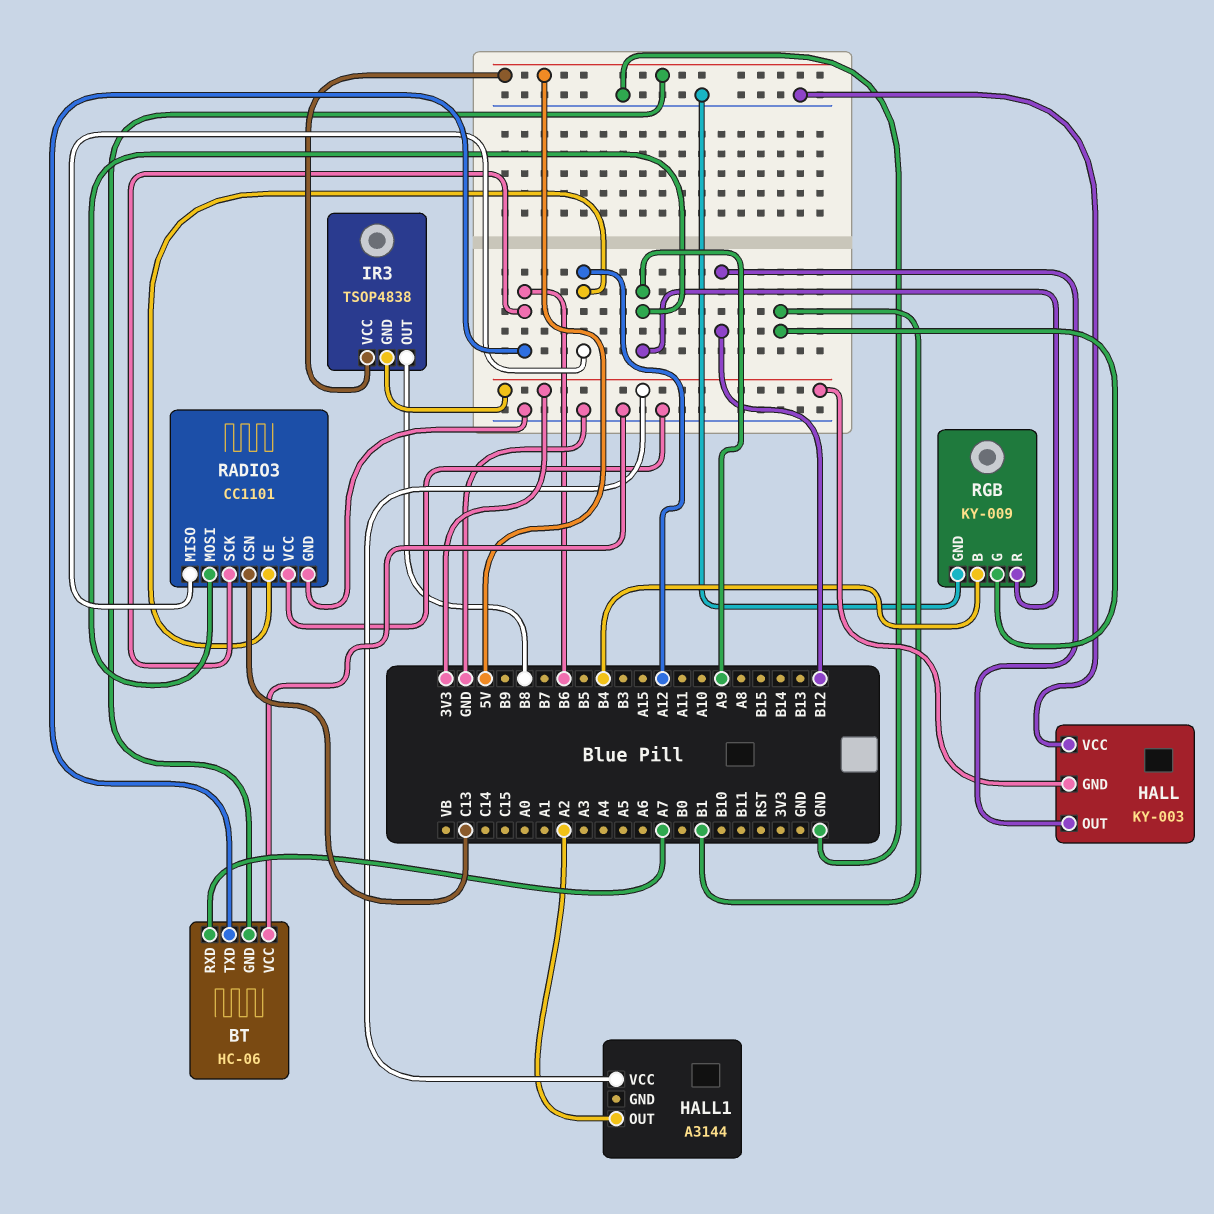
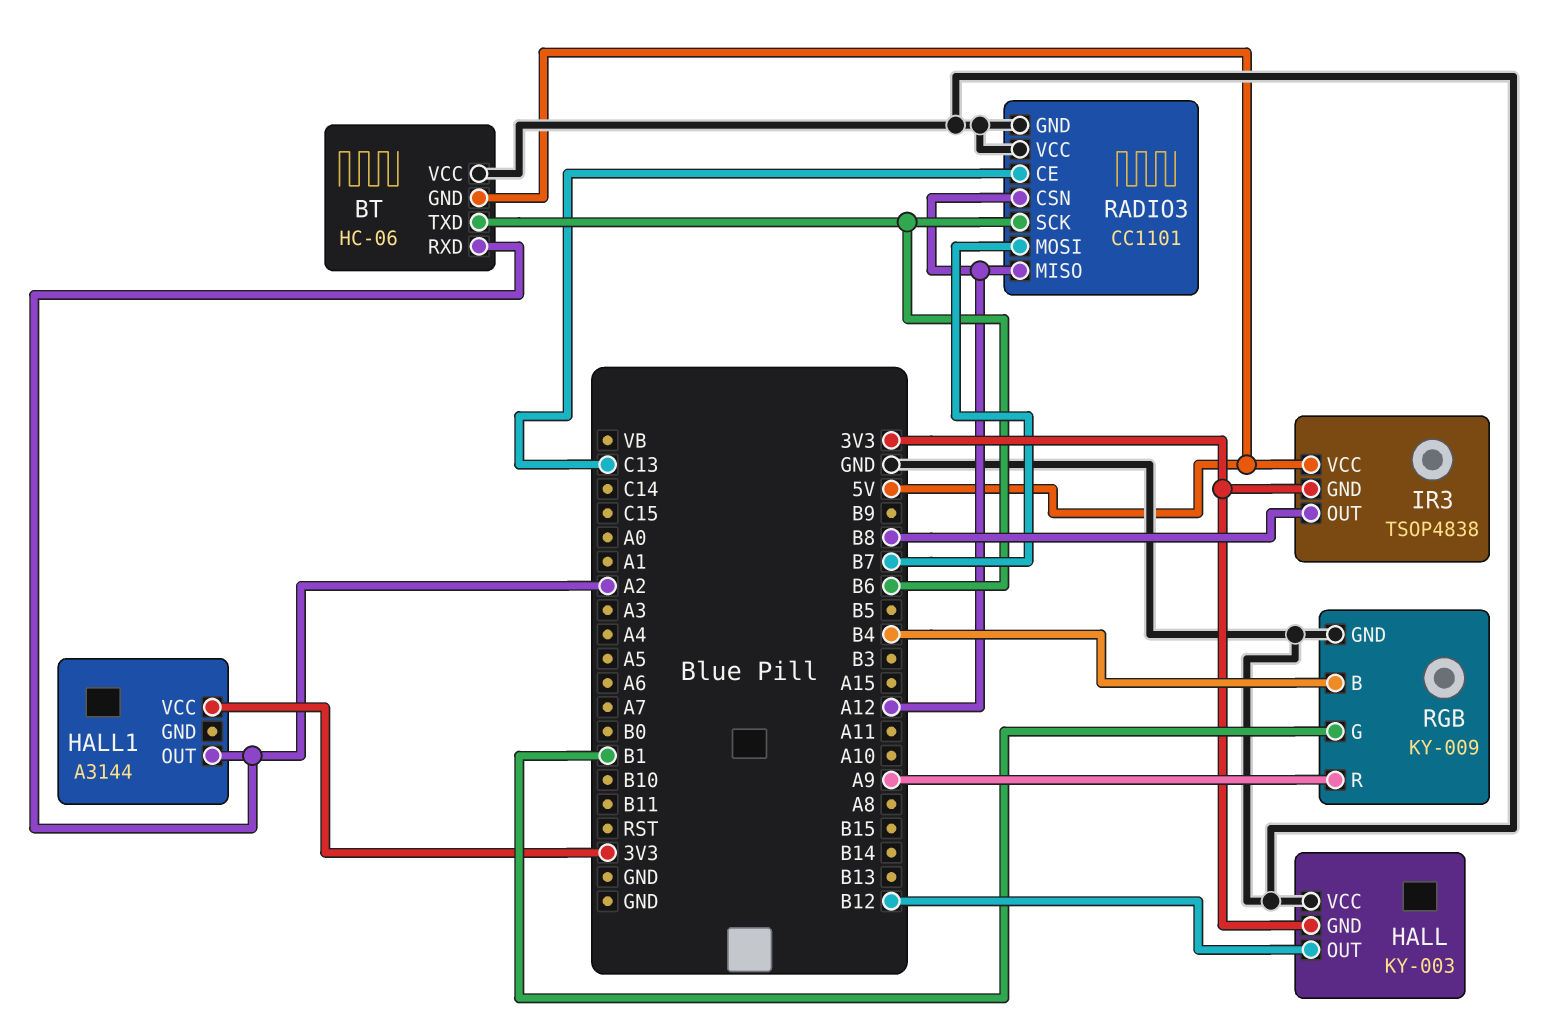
BT pin RXD: A7 -> A2
RADIO3 pin CE: A12 -> C13
RADIO3 pin CSN: C13 -> A12
RADIO3 pin MOSI: A9 -> B7

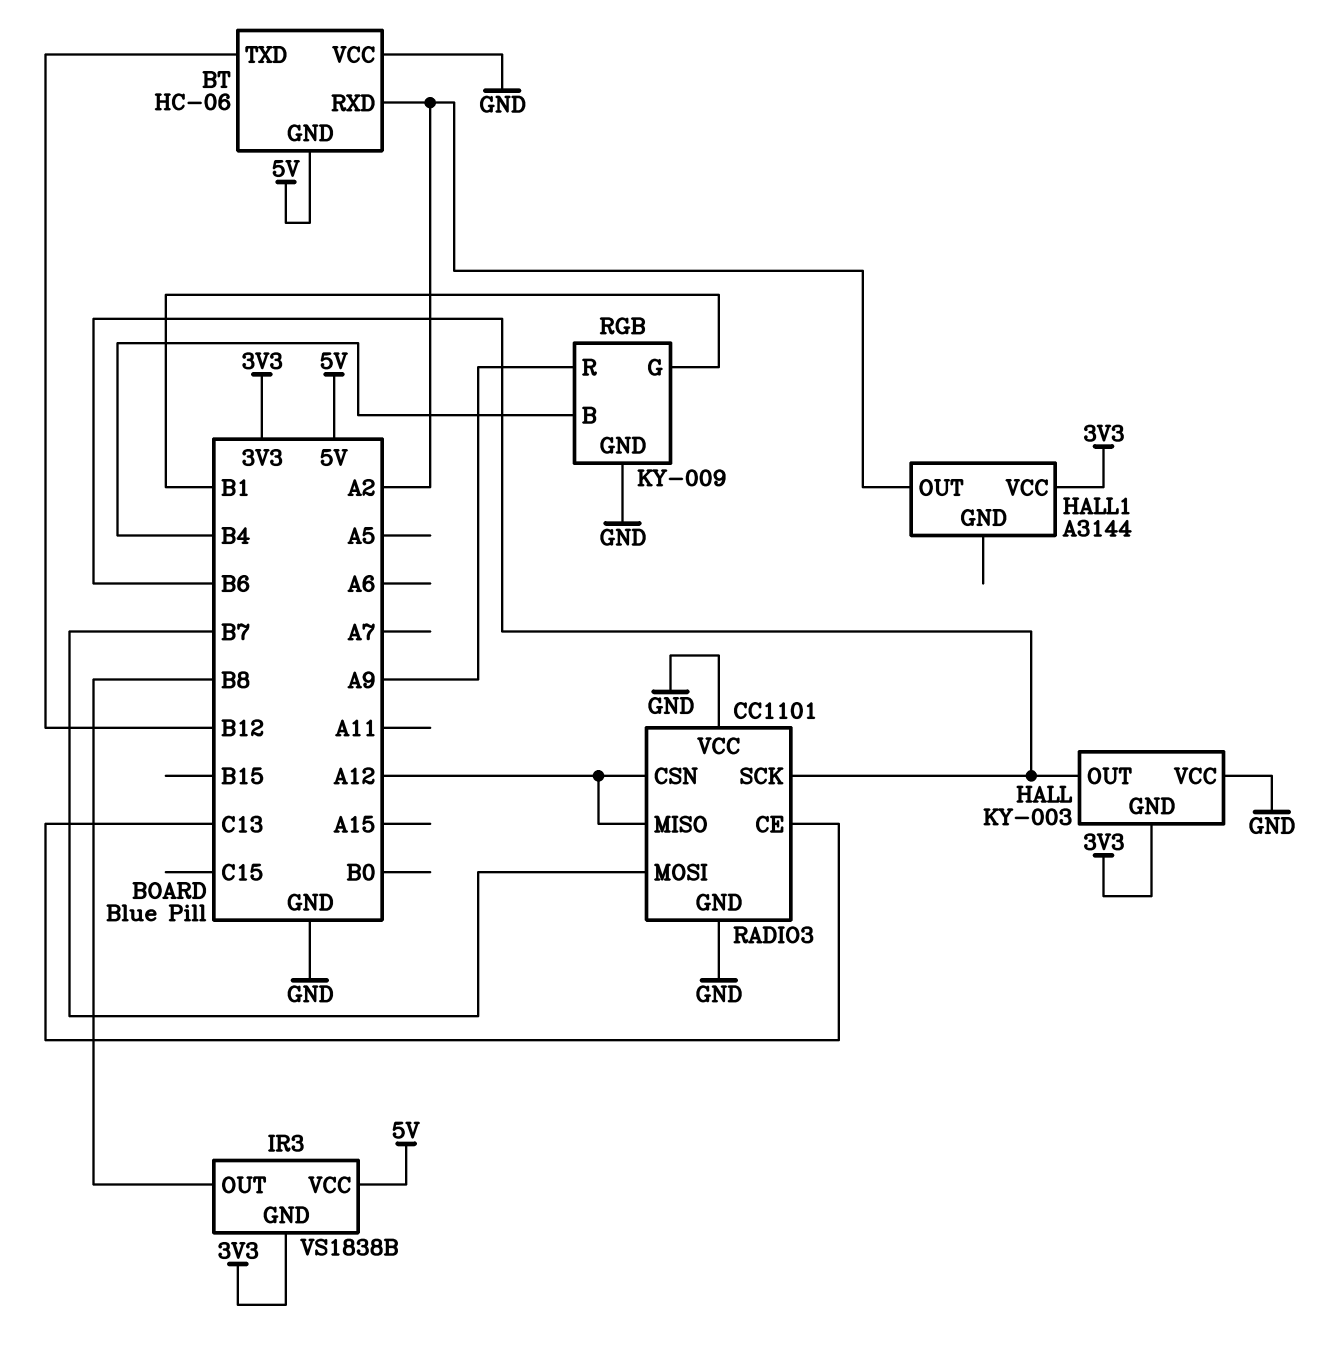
BT pin TXD: B6 -> B12
HALL pin OUT: B12 -> B6
IR3: TSOP4838 -> VS1838B

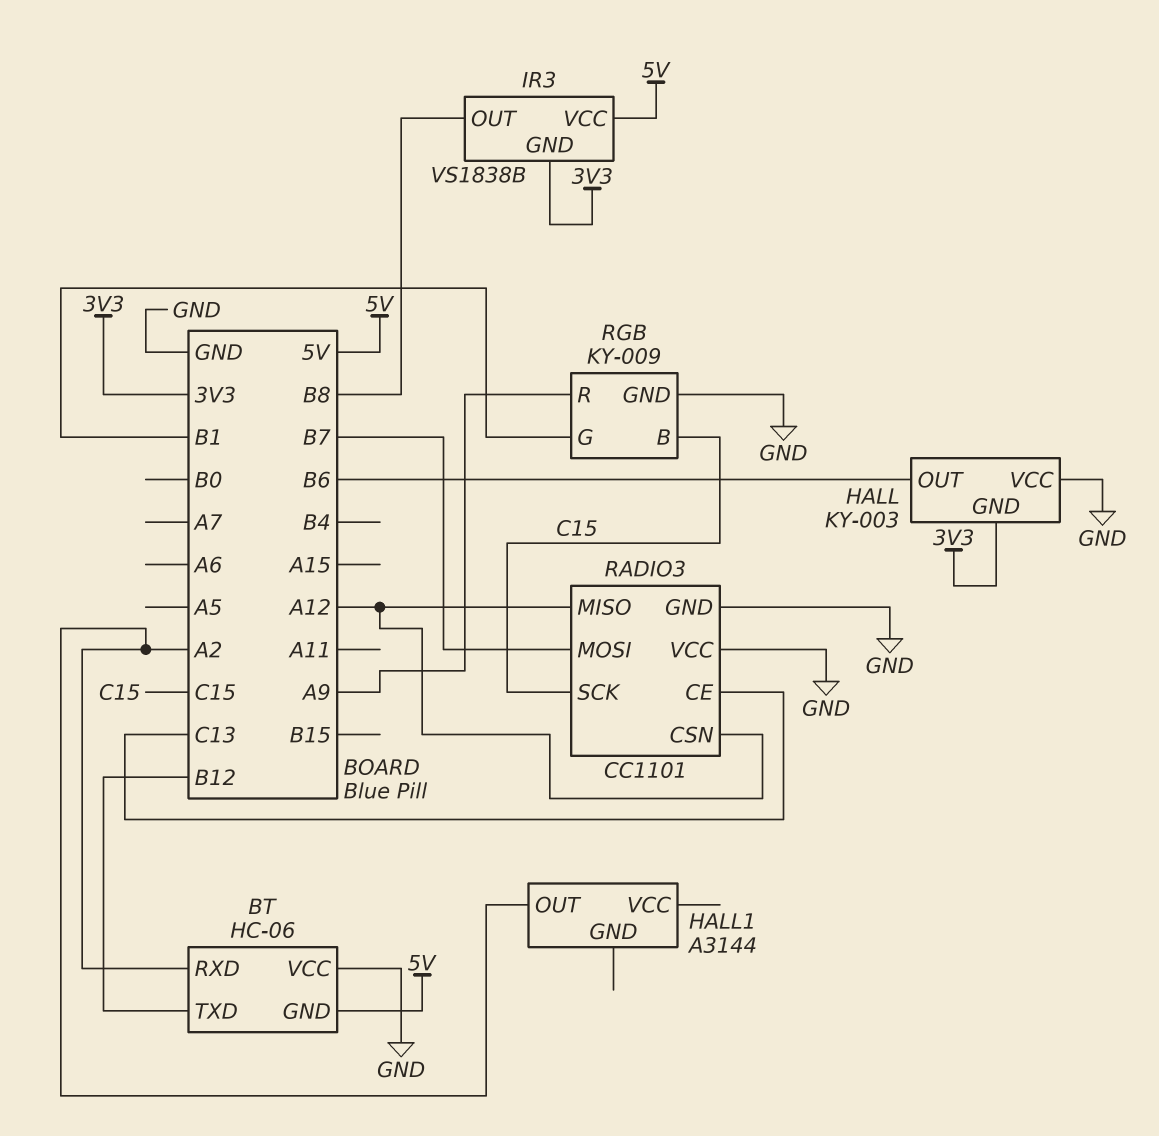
HALL1 pin VCC: 3V3 -> none
RADIO3 pin SCK: B6 -> C15
RGB pin B: B4 -> C15

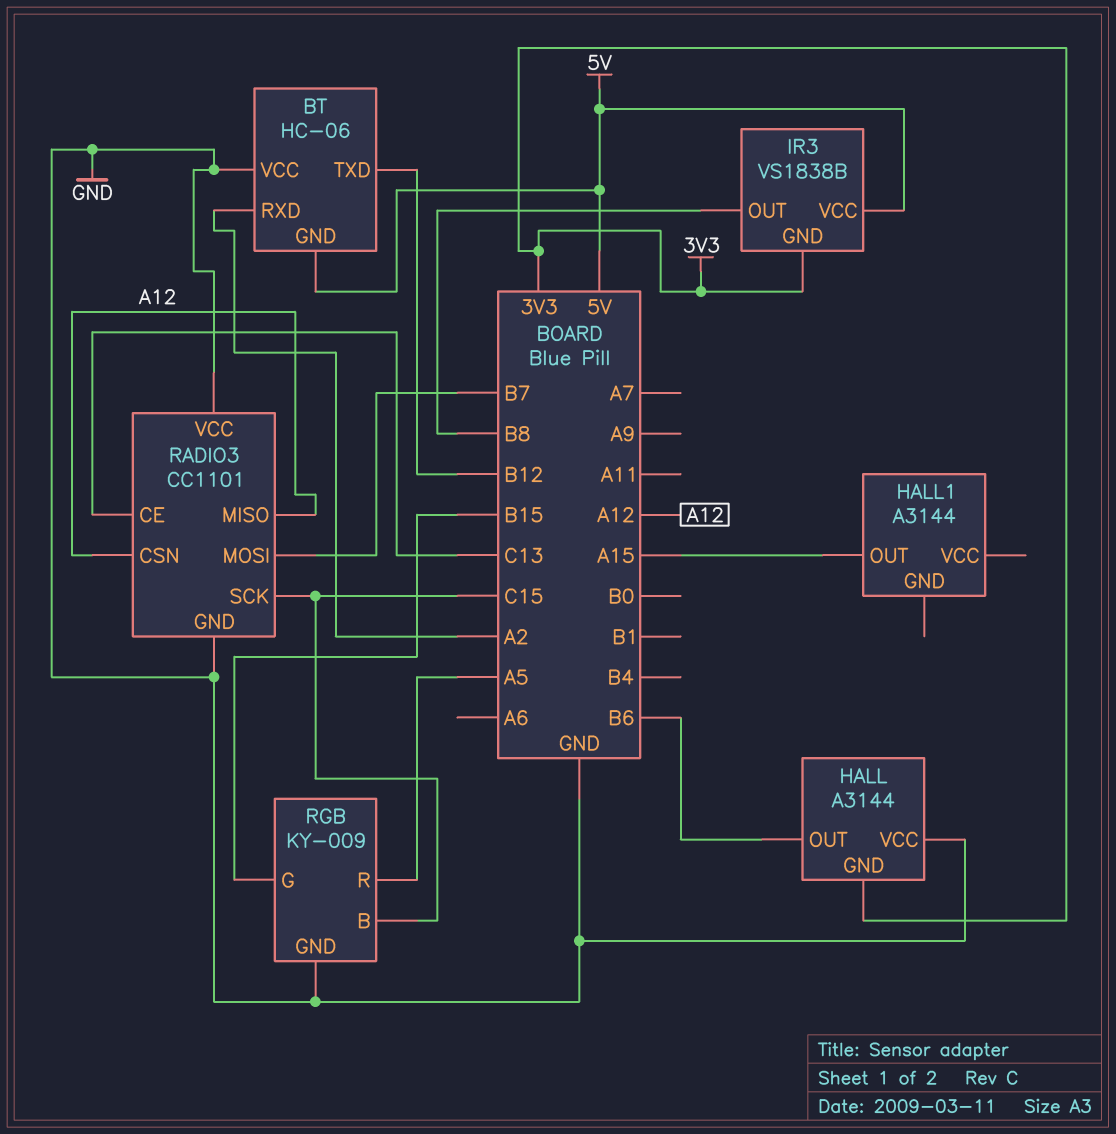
HALL: KY-003 -> A3144
HALL1 pin OUT: A2 -> A15
RGB pin G: B1 -> B15
RGB pin R: A9 -> A5

